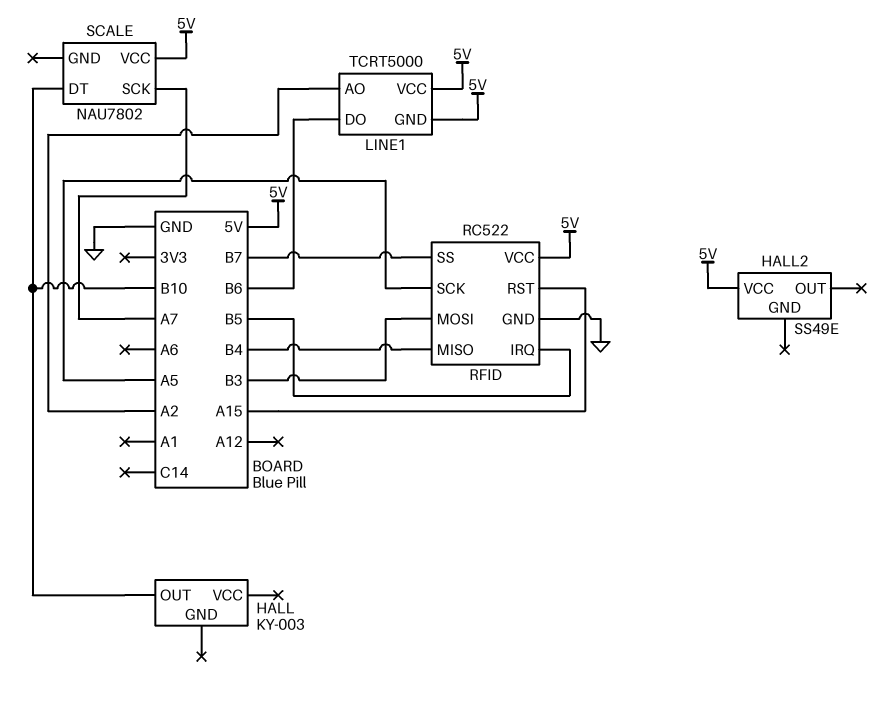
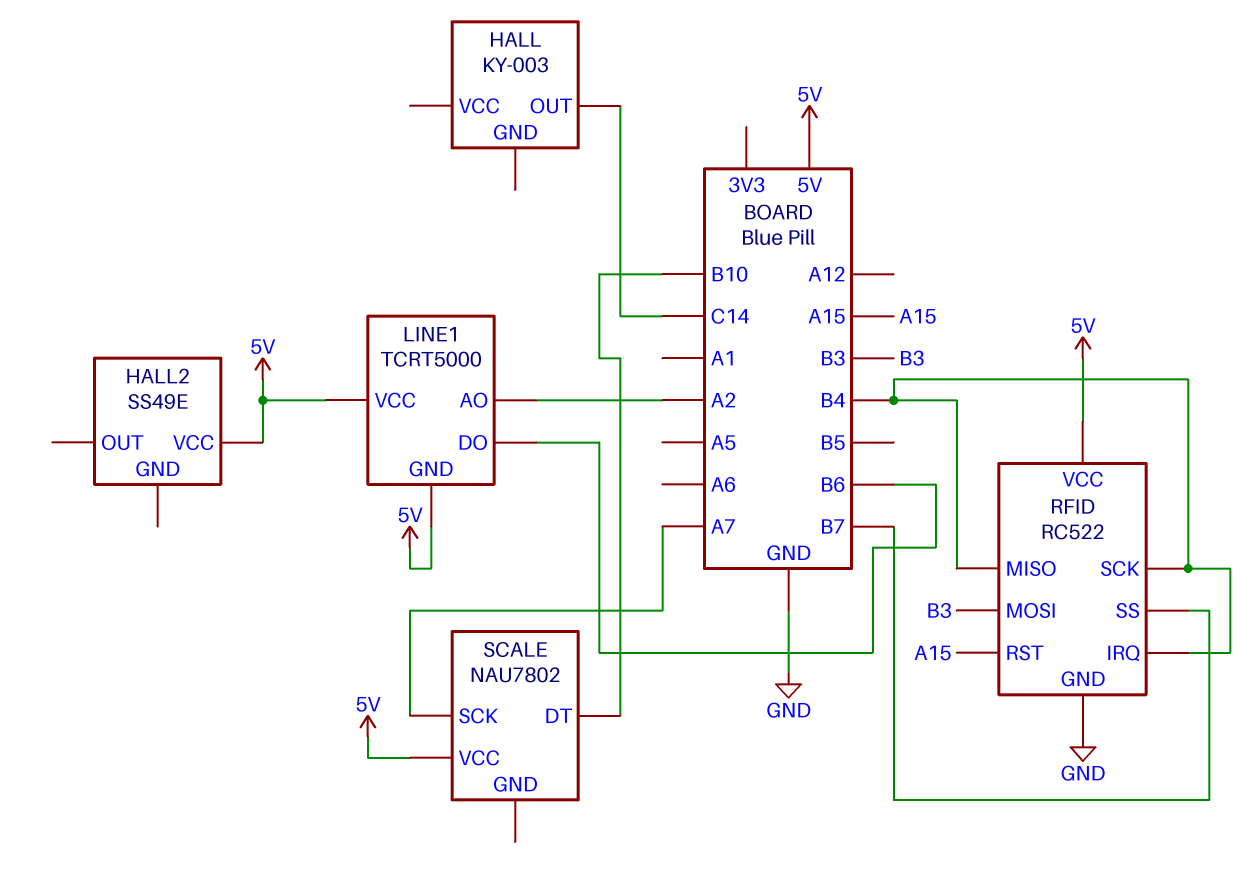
HALL pin OUT: B10 -> C14
RFID pin IRQ: B5 -> B4
RFID pin SCK: A5 -> B4

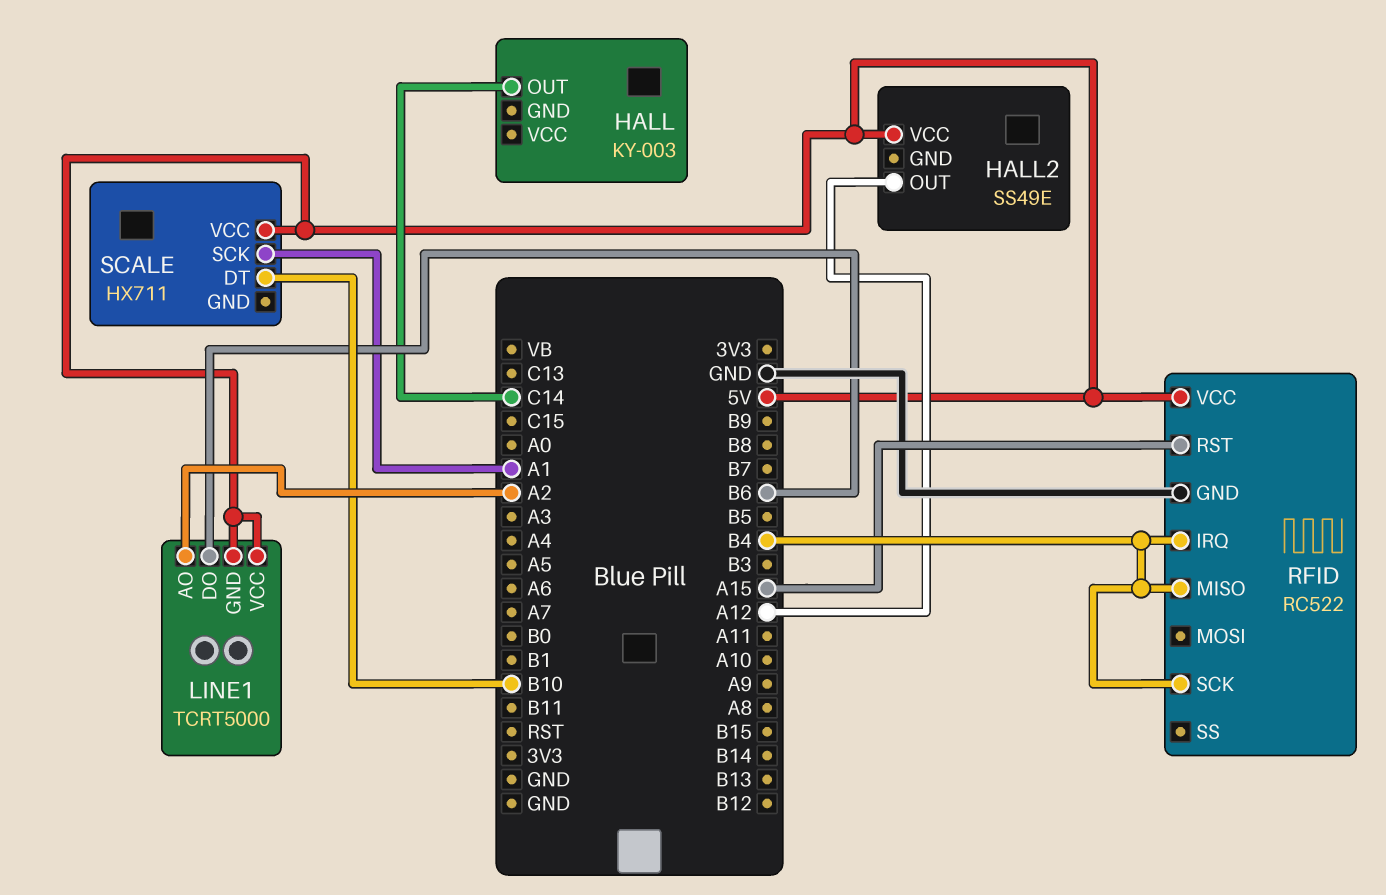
HALL2 pin OUT: none -> A12
RFID pin MOSI: B3 -> none
RFID pin SS: B7 -> none
SCALE: NAU7802 -> HX711
SCALE pin SCK: A7 -> A1

